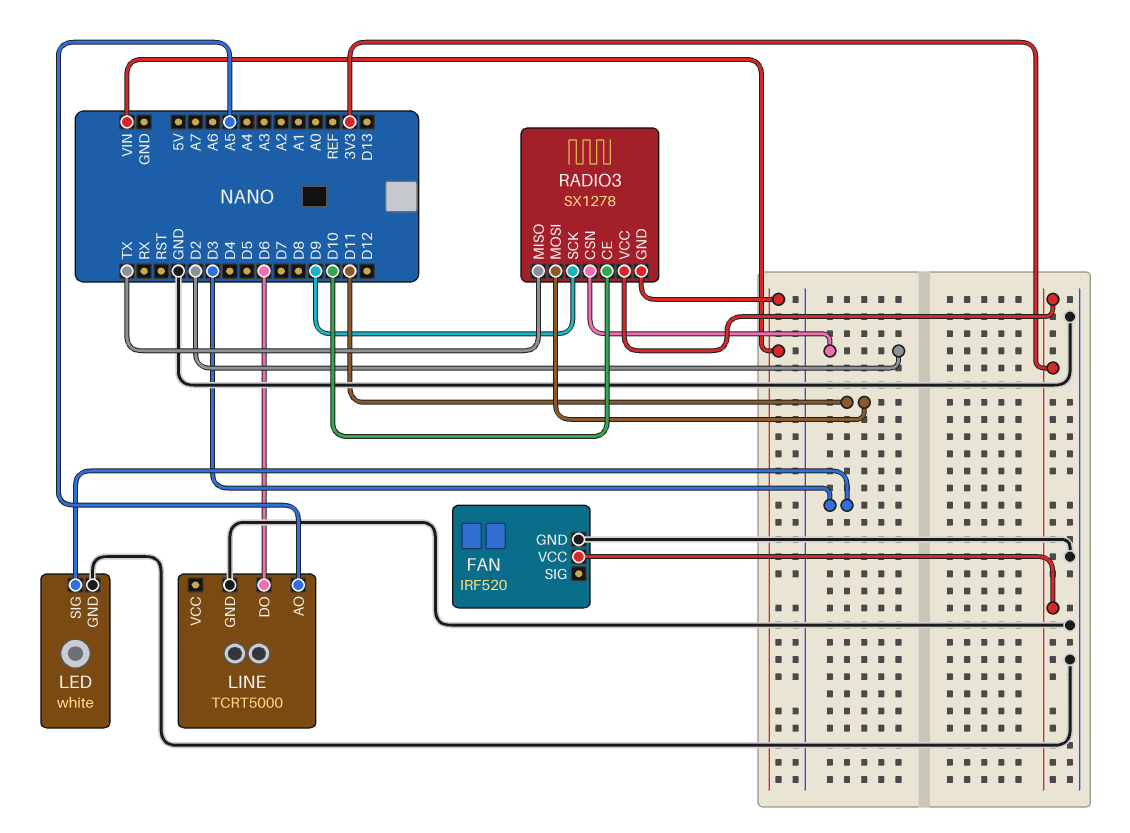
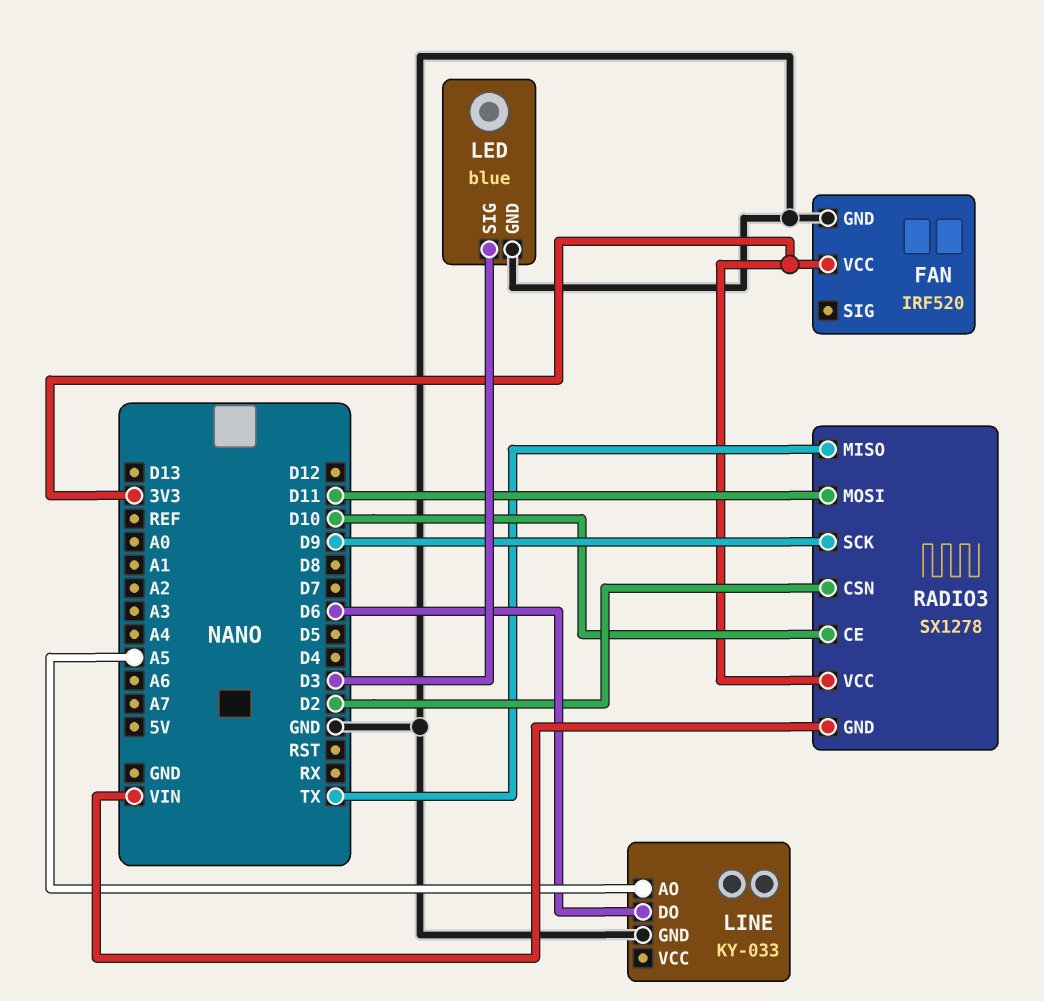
LED: white -> blue
LINE: TCRT5000 -> KY-033

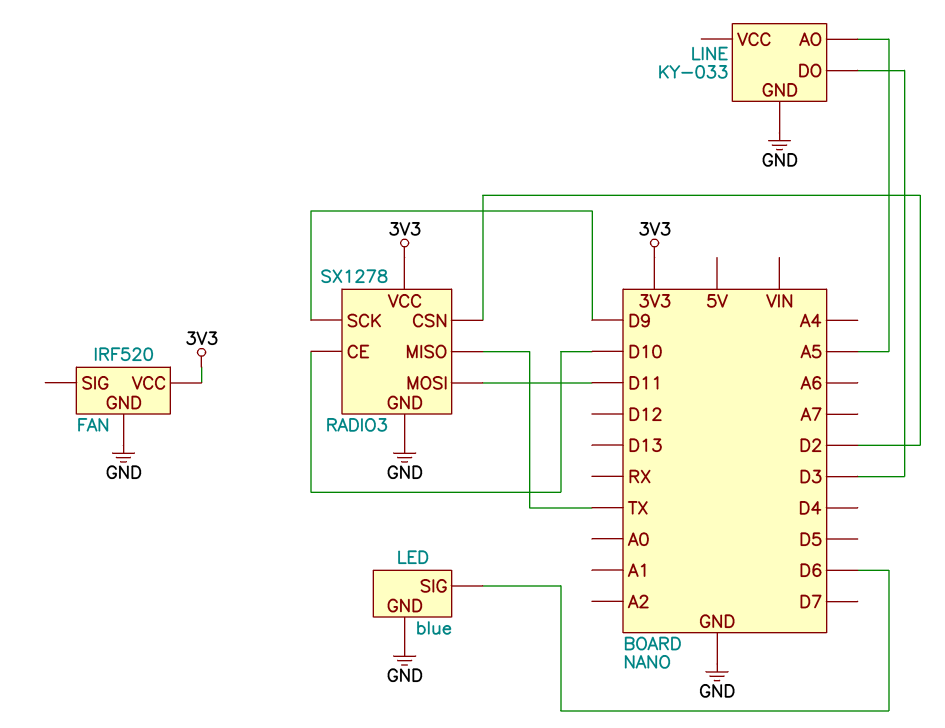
LED pin SIG: D3 -> D6
LINE pin DO: D6 -> D3
RADIO3 pin GND: VIN -> GND

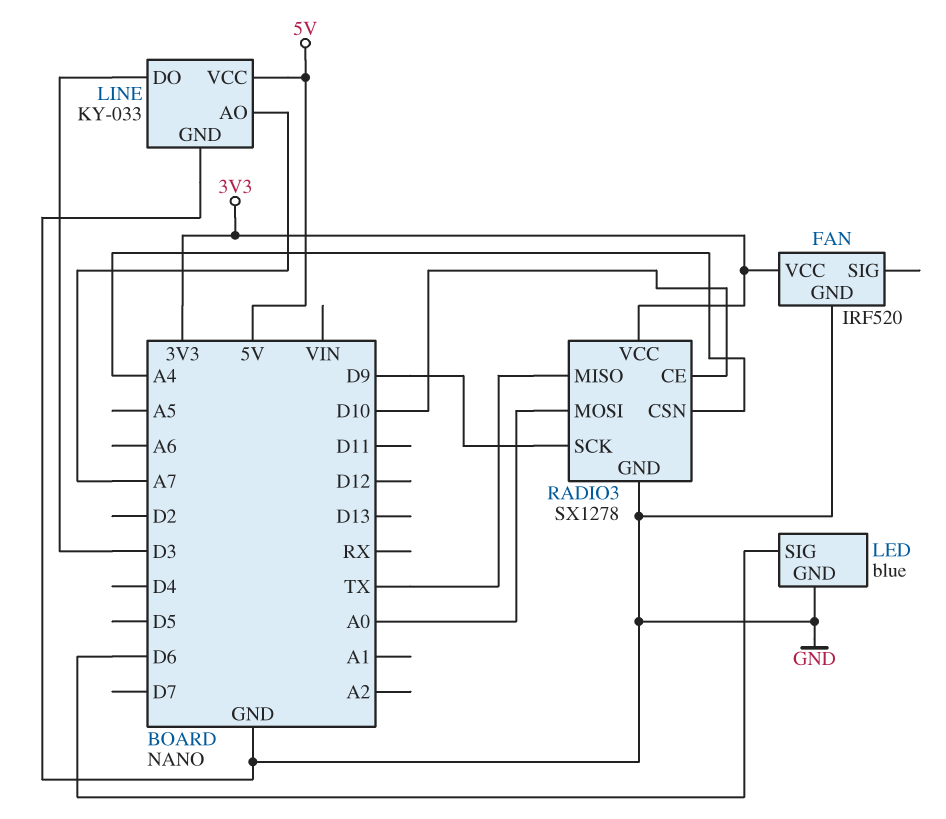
LINE pin AO: A5 -> A7
LINE pin VCC: none -> 5V
RADIO3 pin CSN: D2 -> A4
RADIO3 pin MOSI: D11 -> A0

